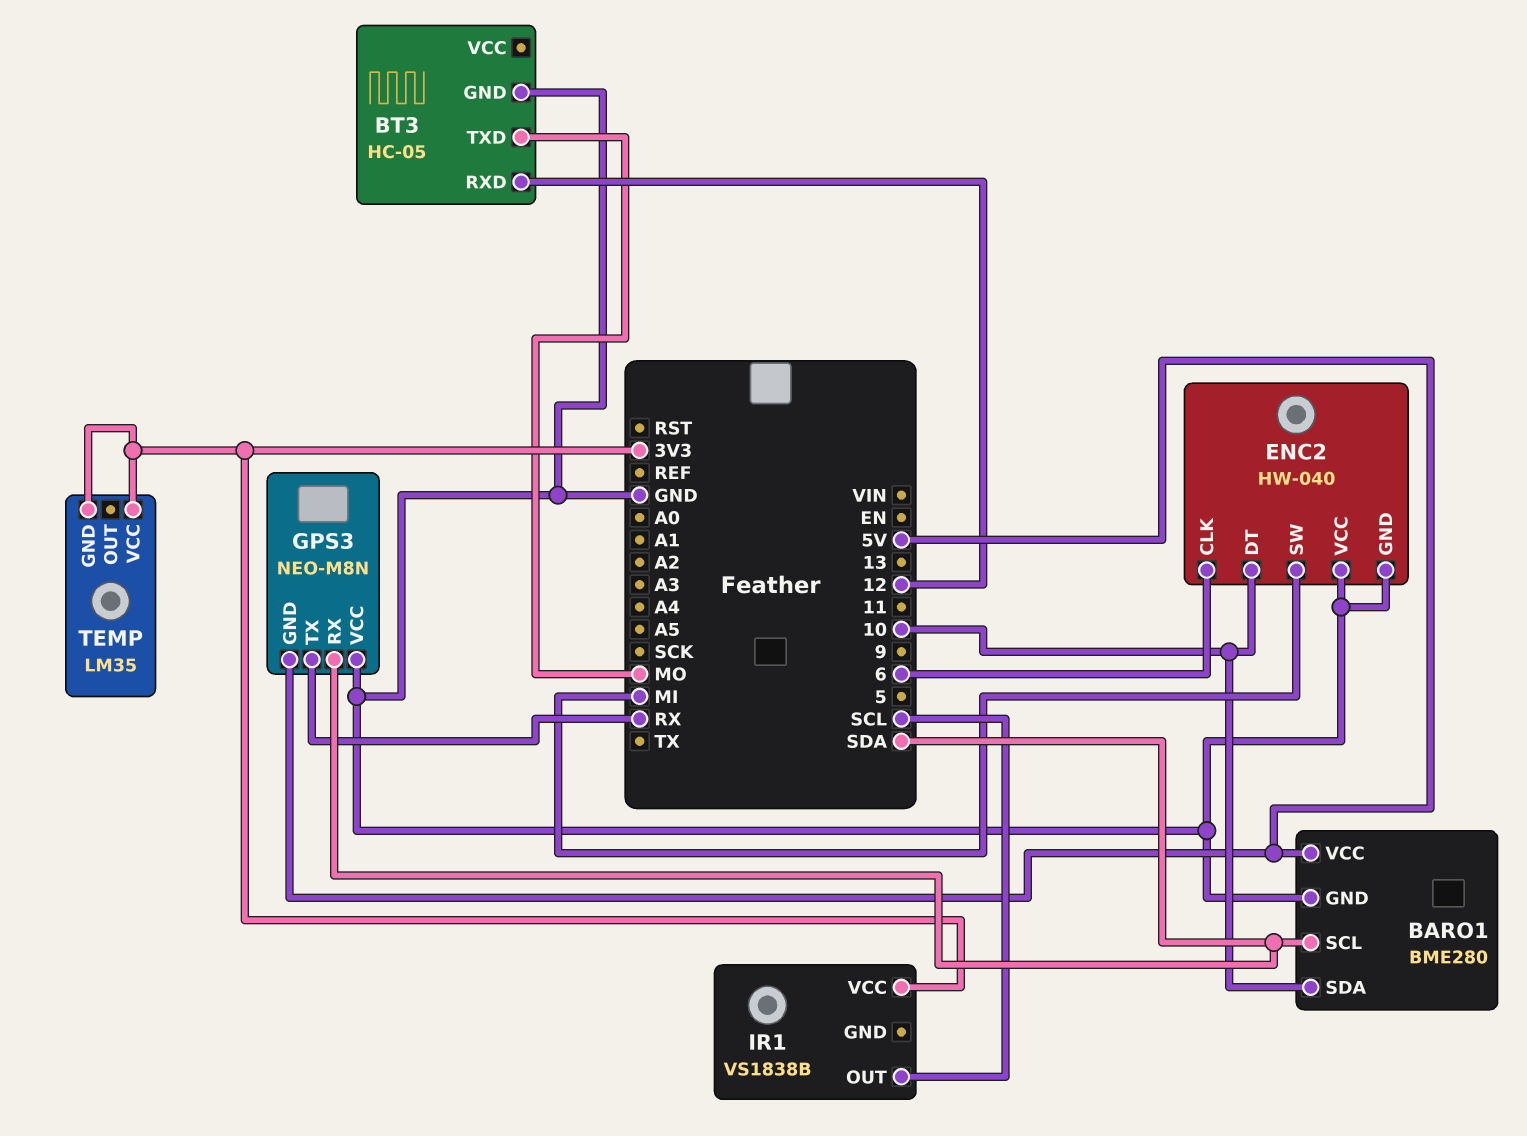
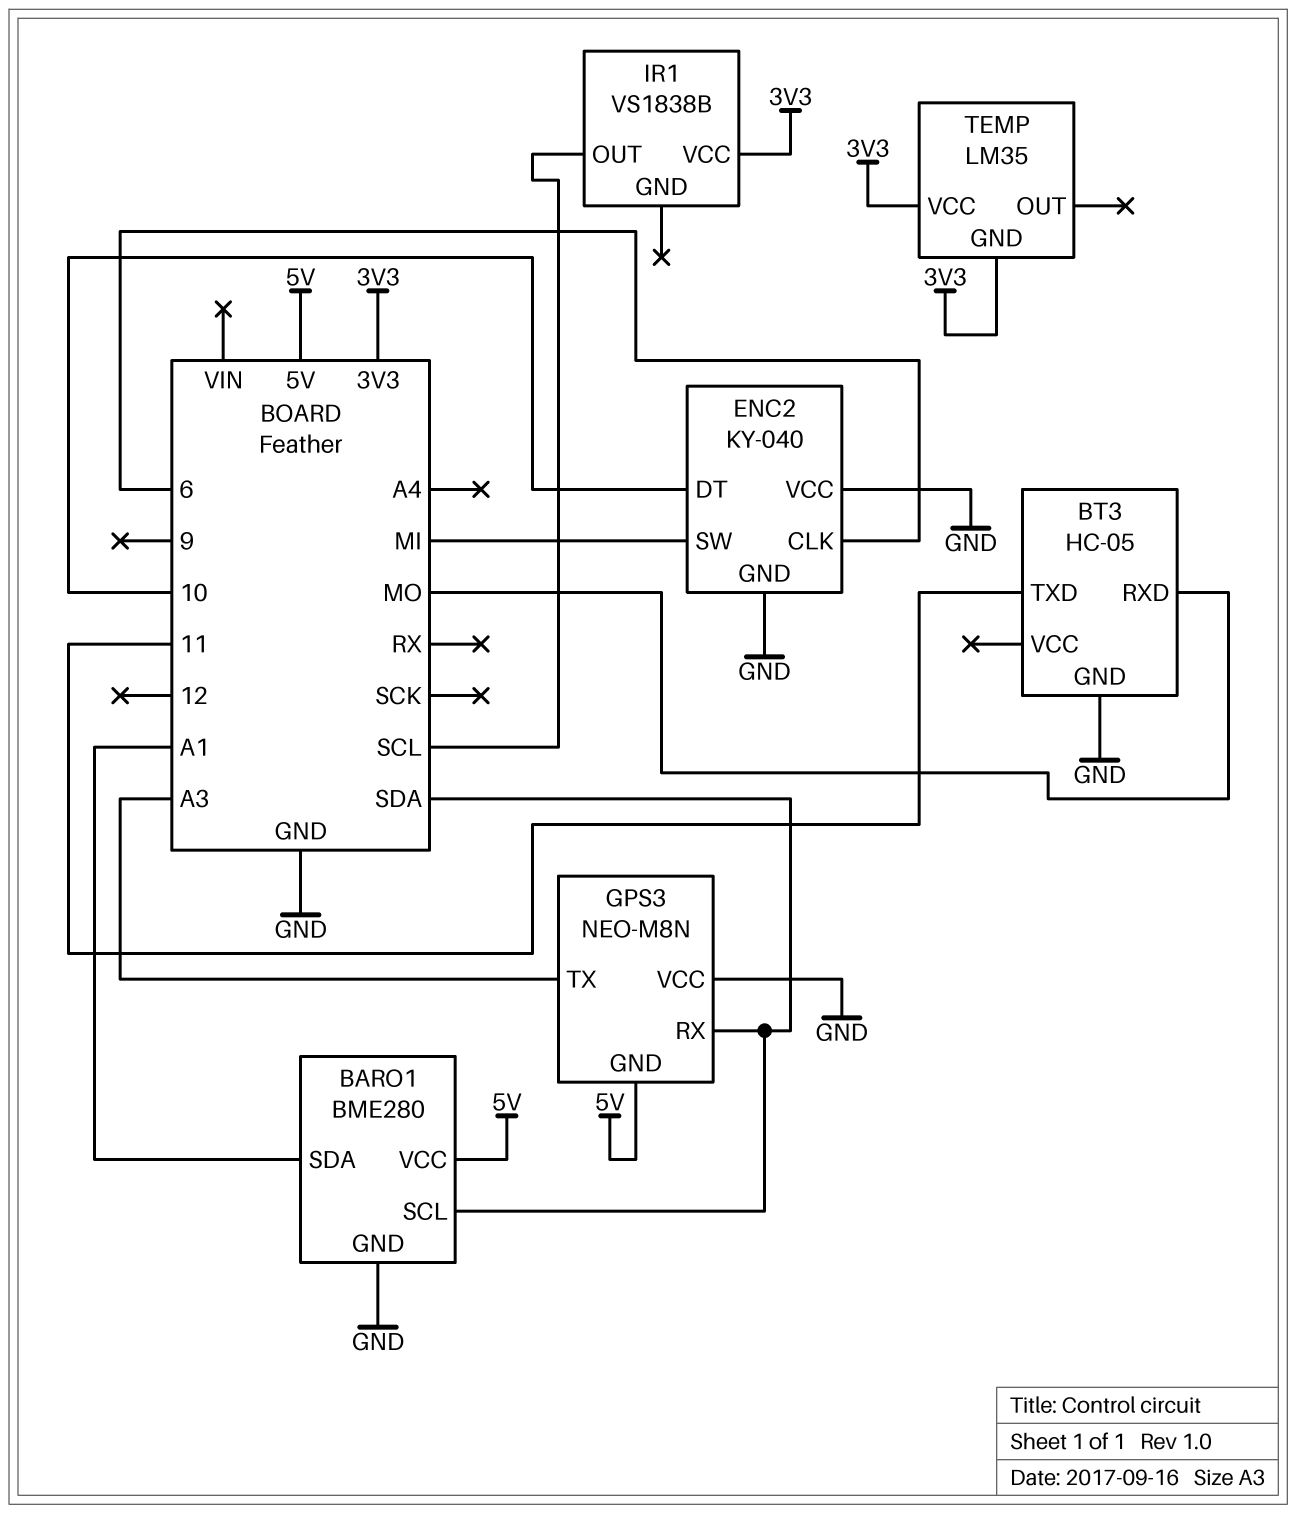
BARO1 pin SDA: 10 -> A1
BT3 pin RXD: 12 -> MO
BT3 pin TXD: MO -> 11
ENC2: HW-040 -> KY-040
GPS3 pin TX: RX -> A3

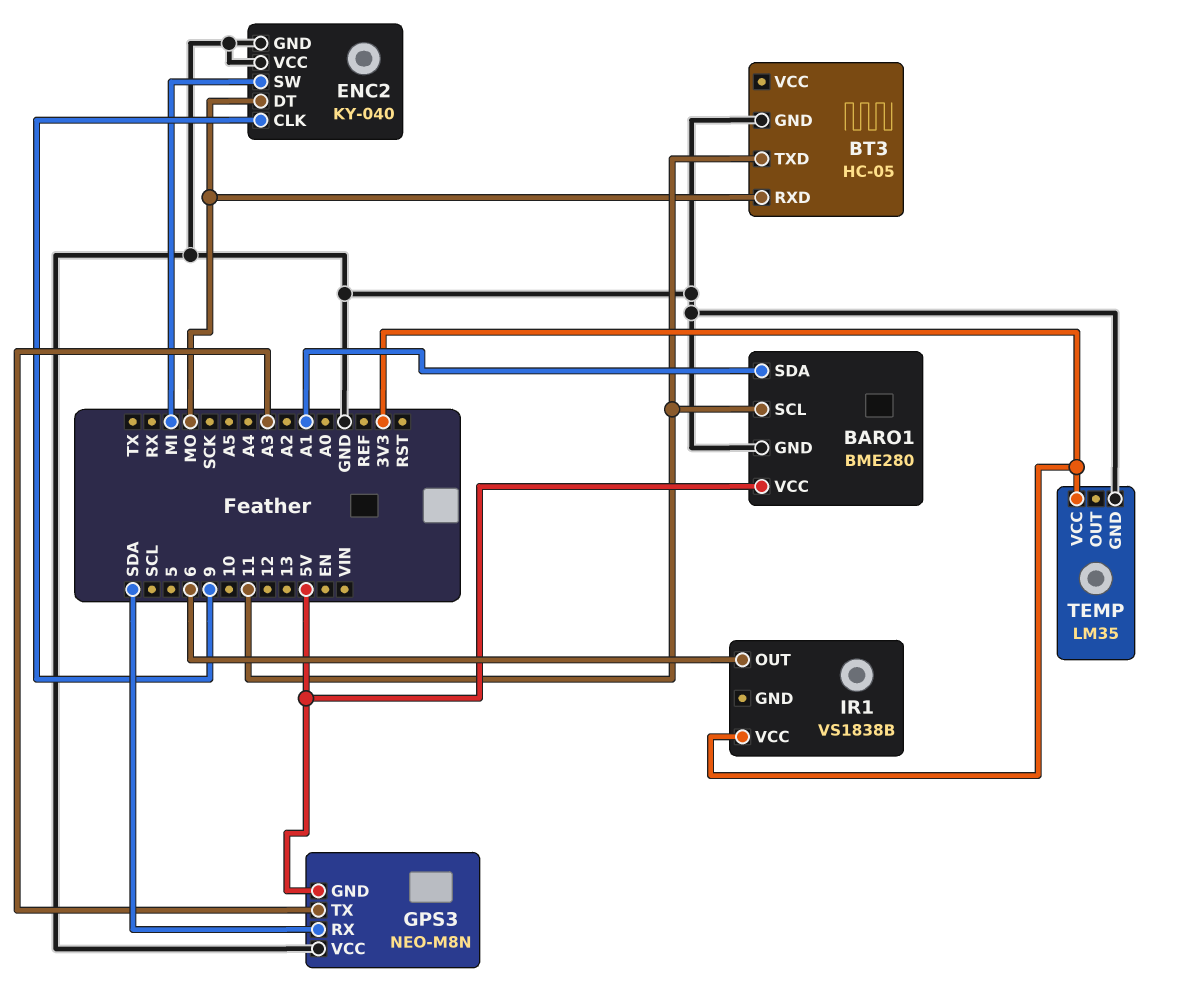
BARO1 pin SCL: SDA -> 11
ENC2 pin CLK: 6 -> 9
ENC2 pin DT: 10 -> MO
IR1 pin OUT: SCL -> 6
TEMP pin GND: 3V3 -> GND

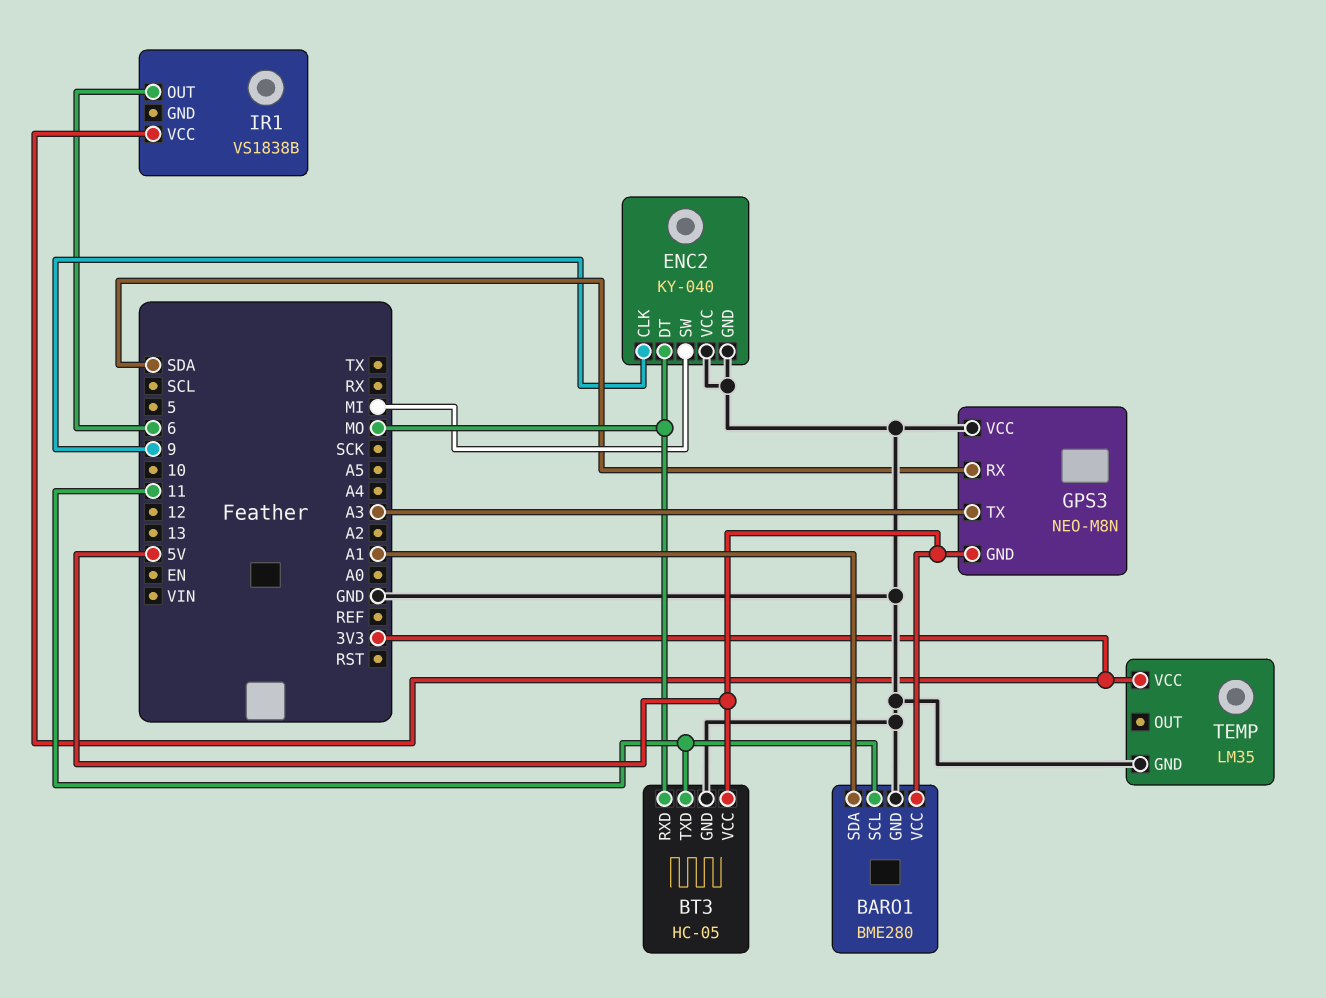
BT3 pin VCC: none -> 5V

